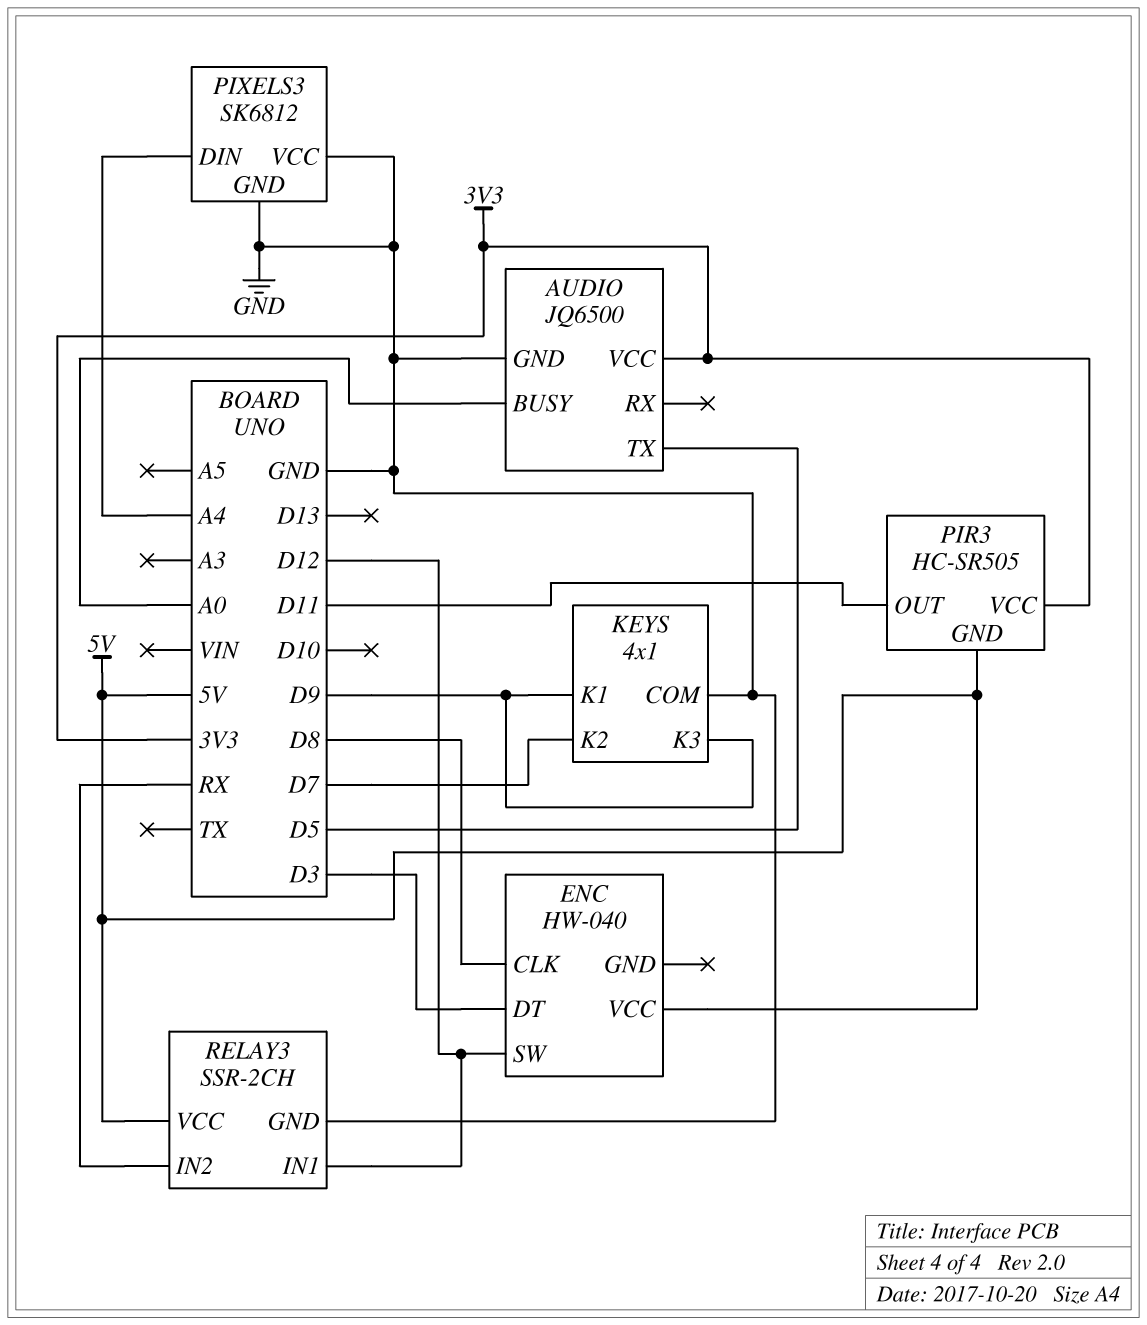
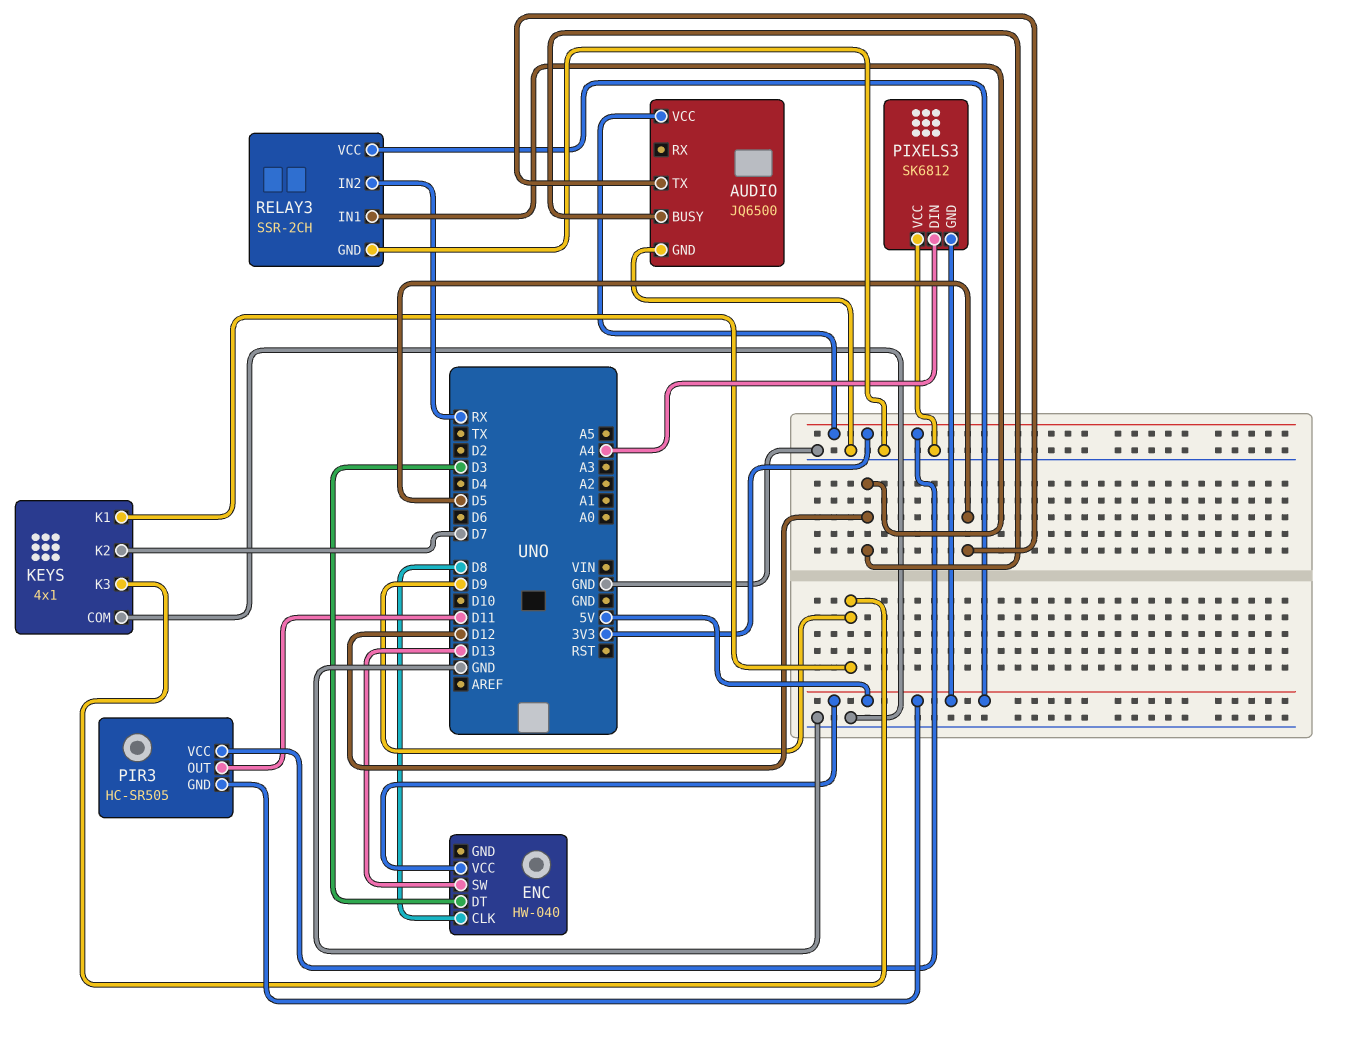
AUDIO pin BUSY: A0 -> D12
ENC pin SW: D12 -> D13
PIXELS3 pin GND: GND -> 5V

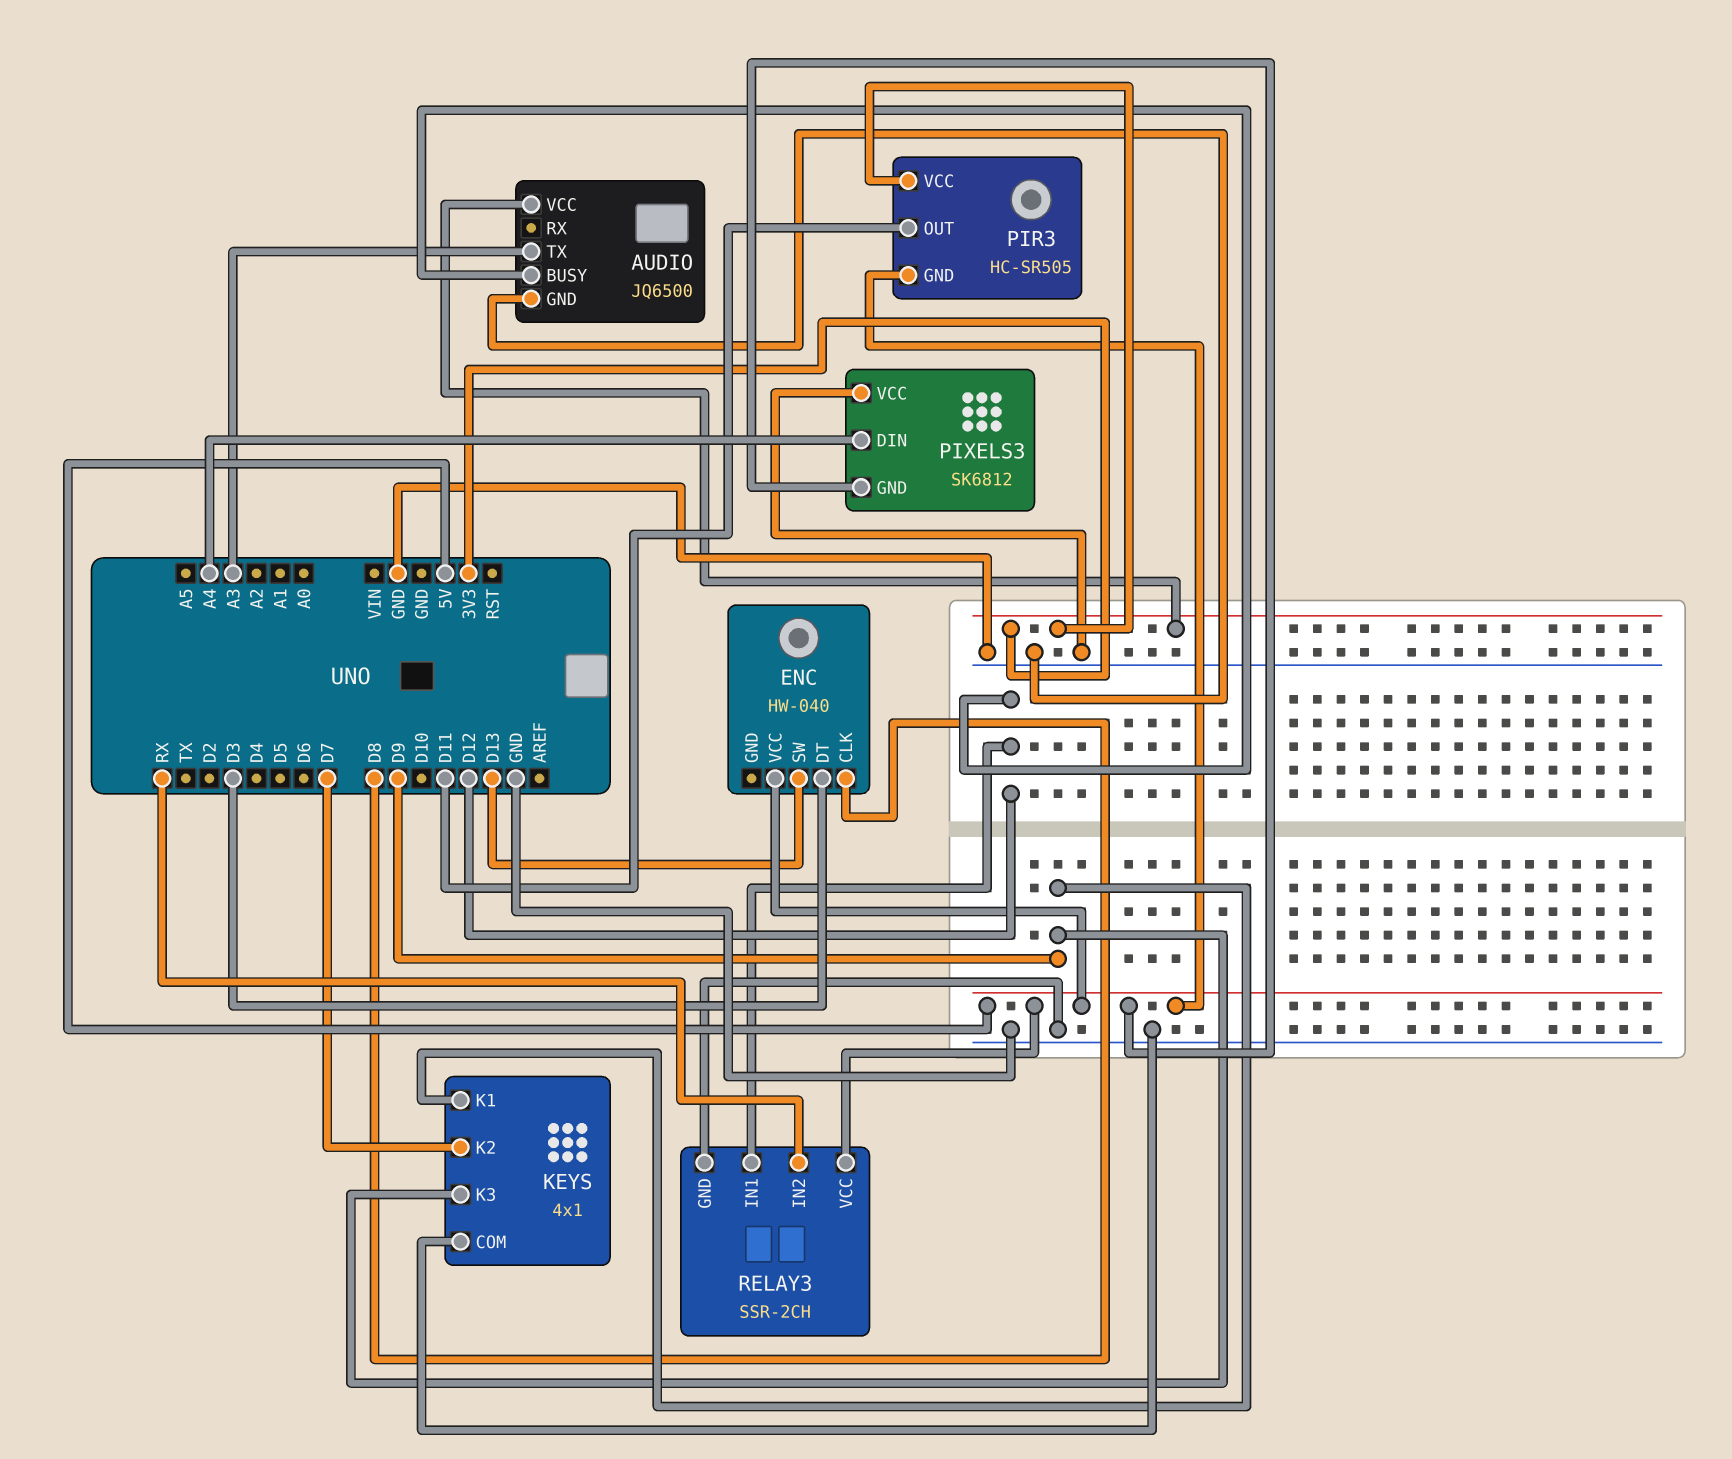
AUDIO pin TX: D5 -> A3

